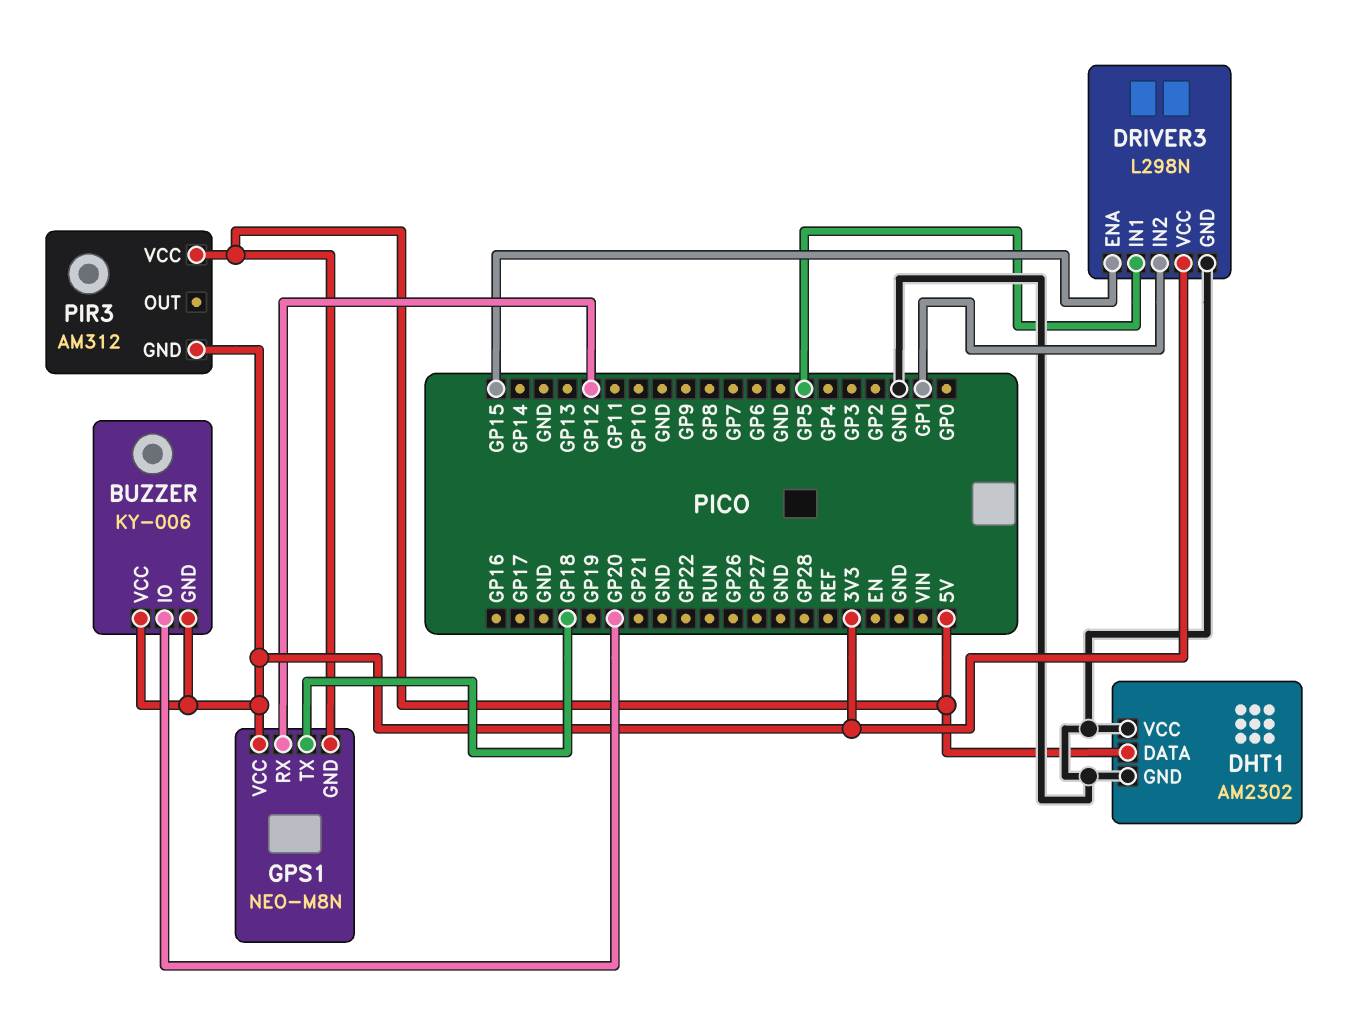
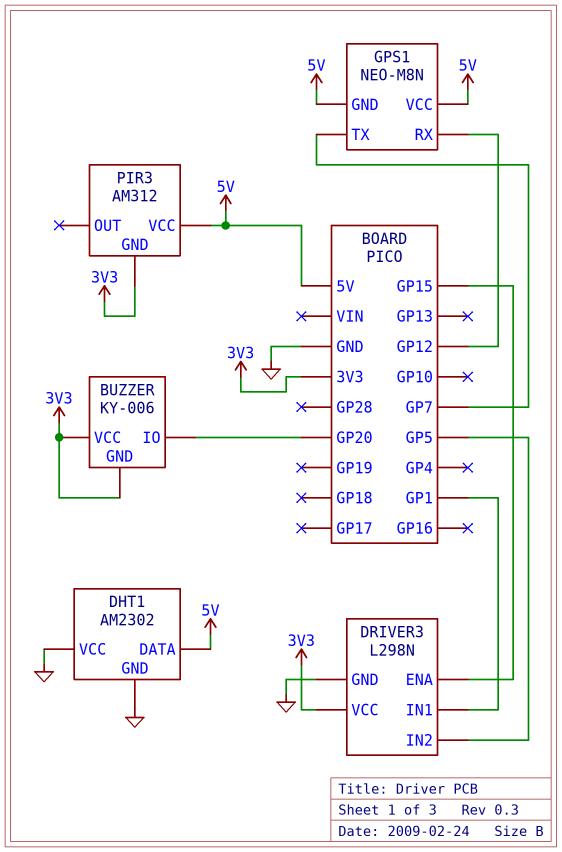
DRIVER3 pin IN1: GP5 -> GP1
DRIVER3 pin IN2: GP1 -> GP5
GPS1 pin TX: GP18 -> GP7
GPS1 pin VCC: 3V3 -> 5V

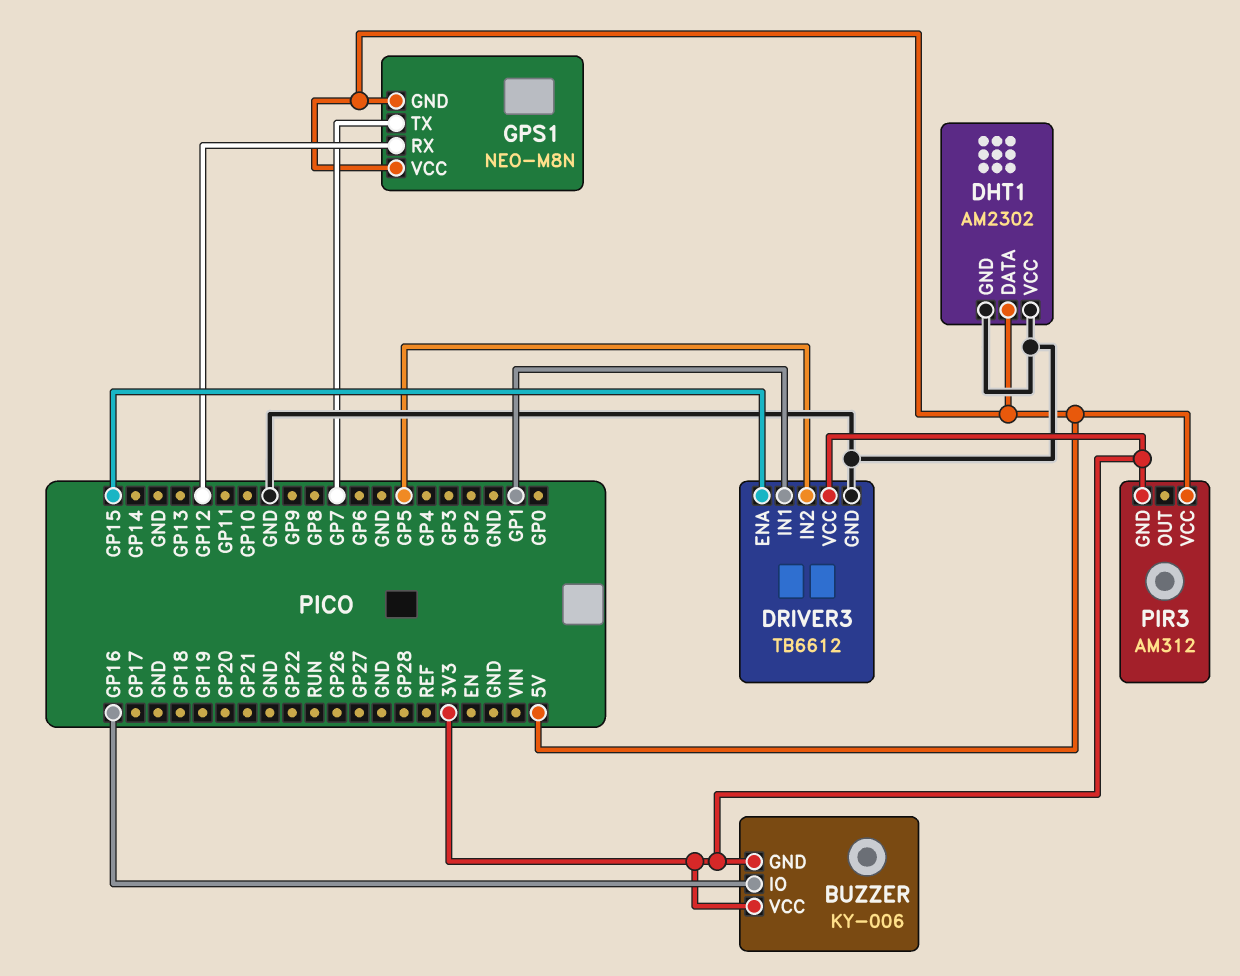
BUZZER pin IO: GP20 -> GP16
DRIVER3: L298N -> TB6612

